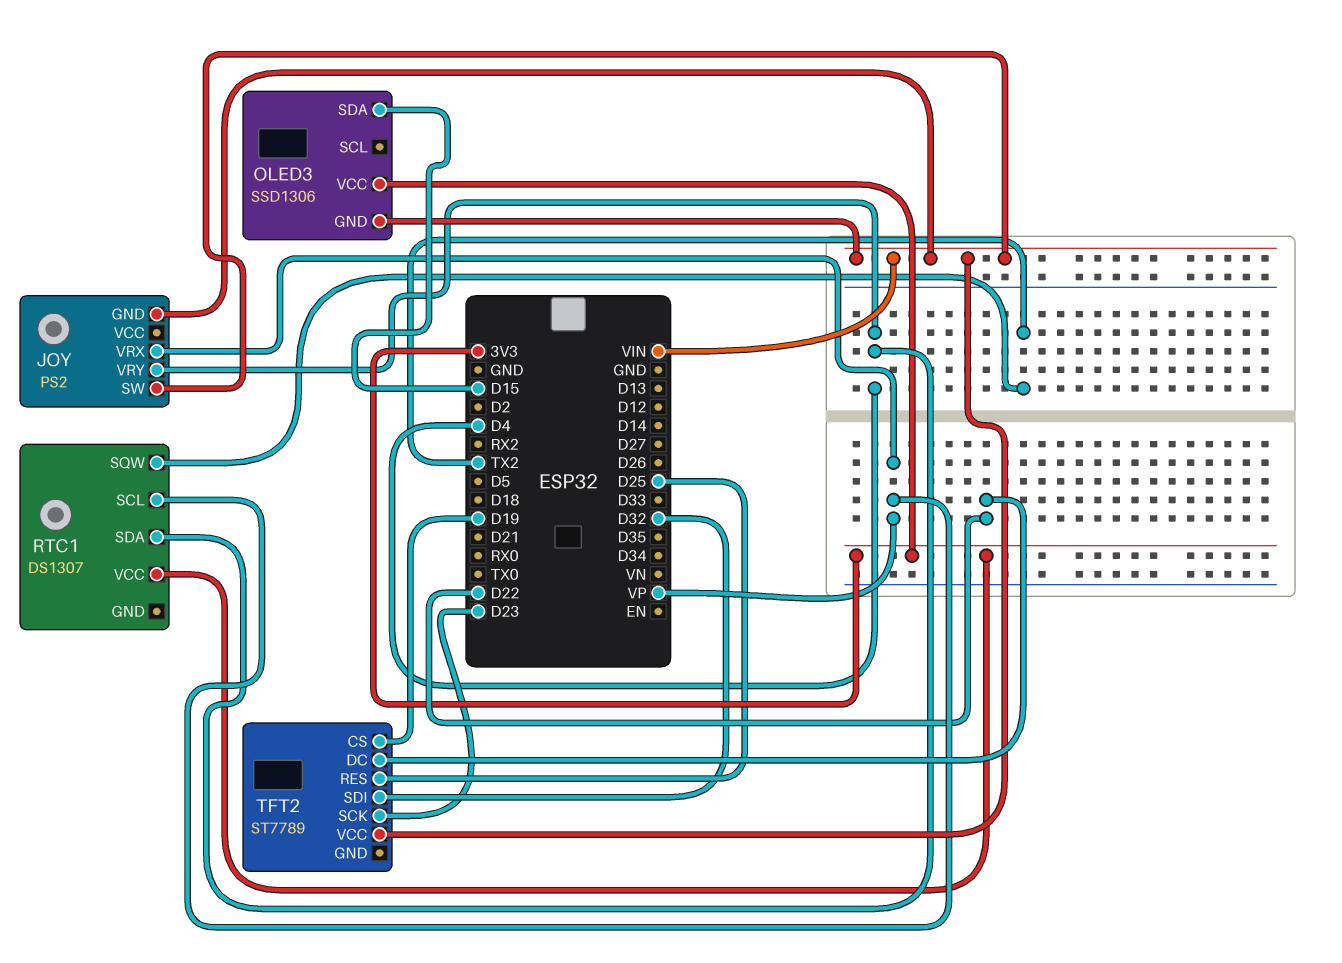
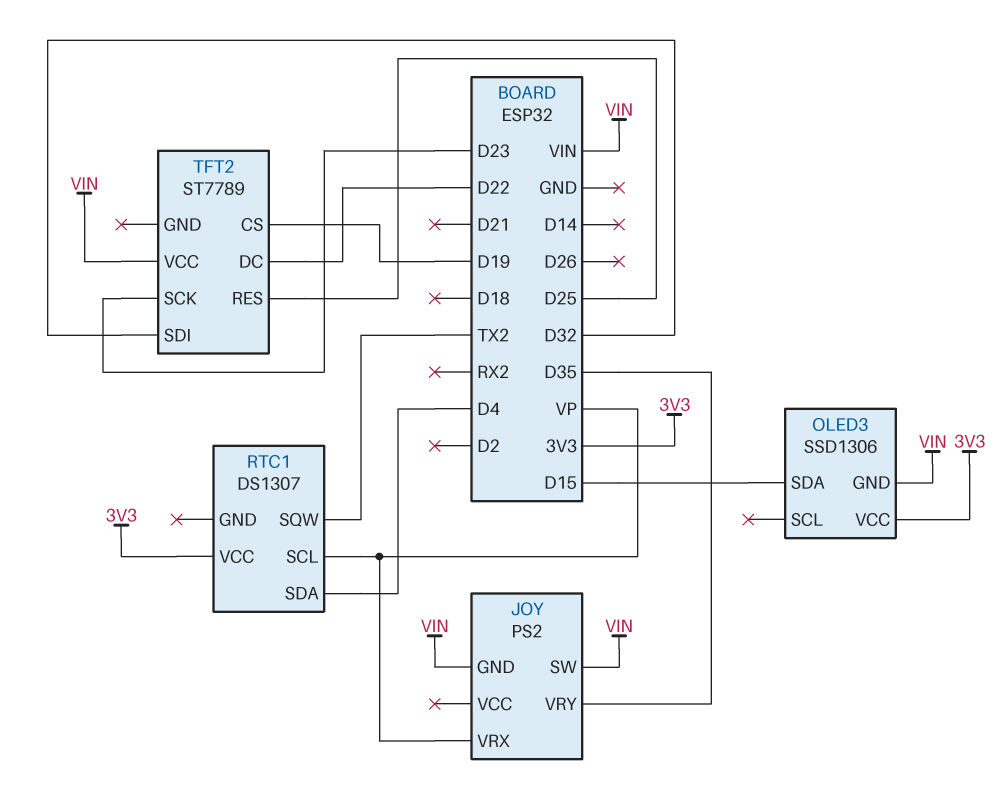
JOY pin VRY: D4 -> D35

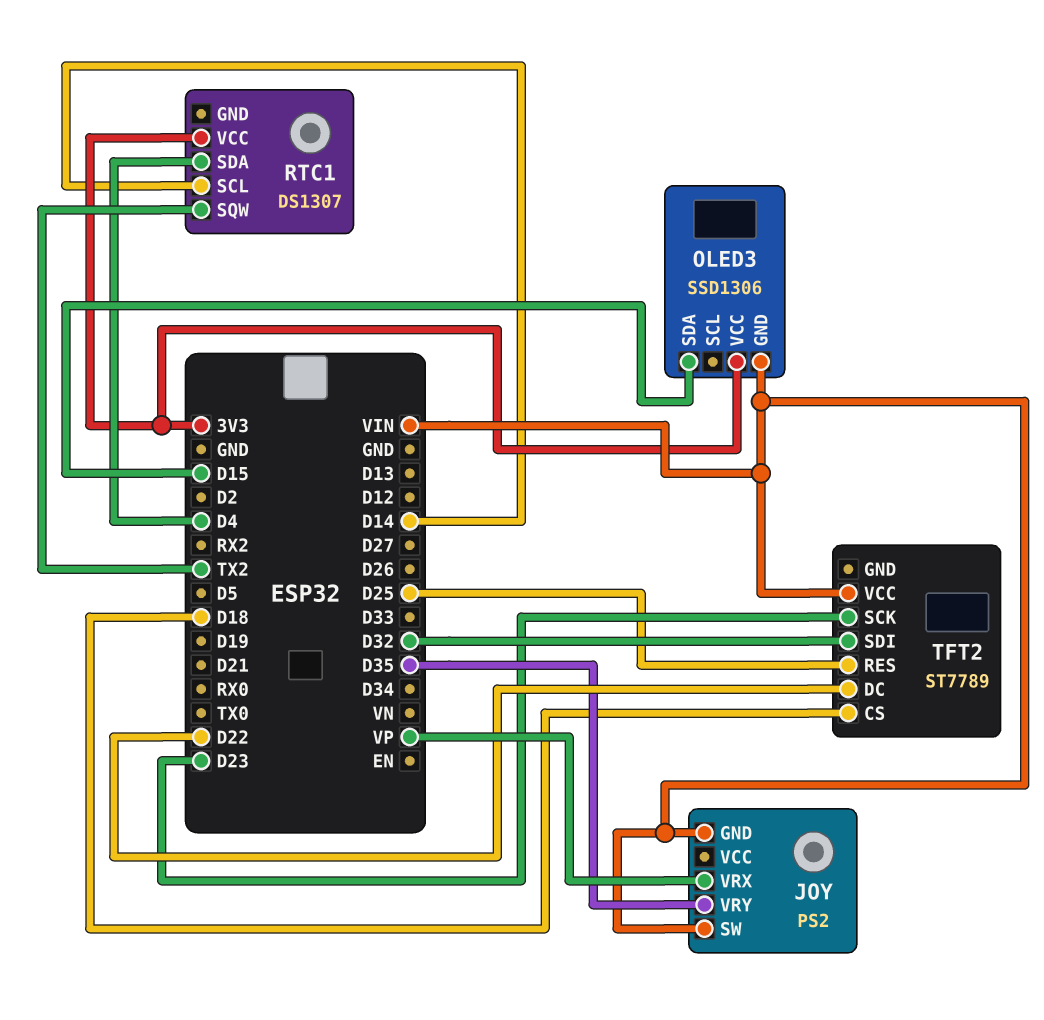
RTC1 pin SCL: VP -> D14
TFT2 pin CS: D19 -> D18

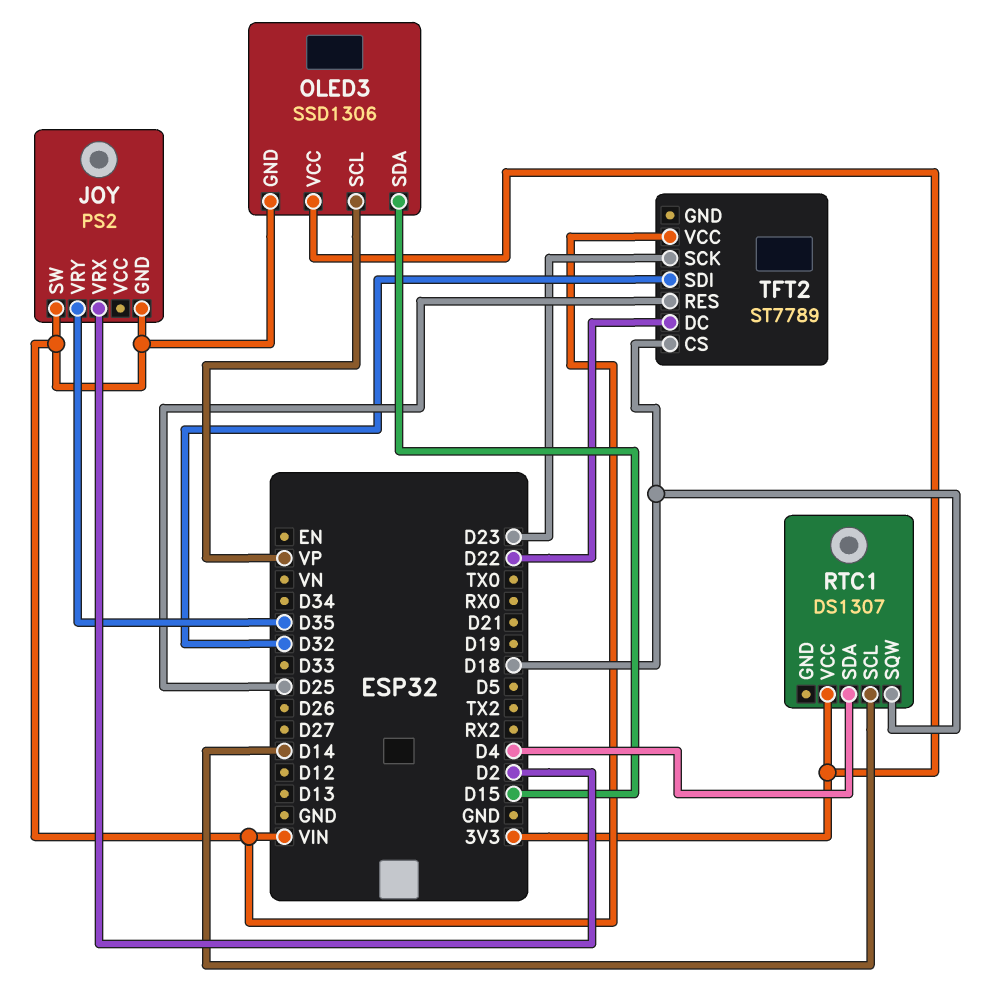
JOY pin VRX: VP -> D2
OLED3 pin SCL: none -> VP
RTC1 pin SQW: TX2 -> D18

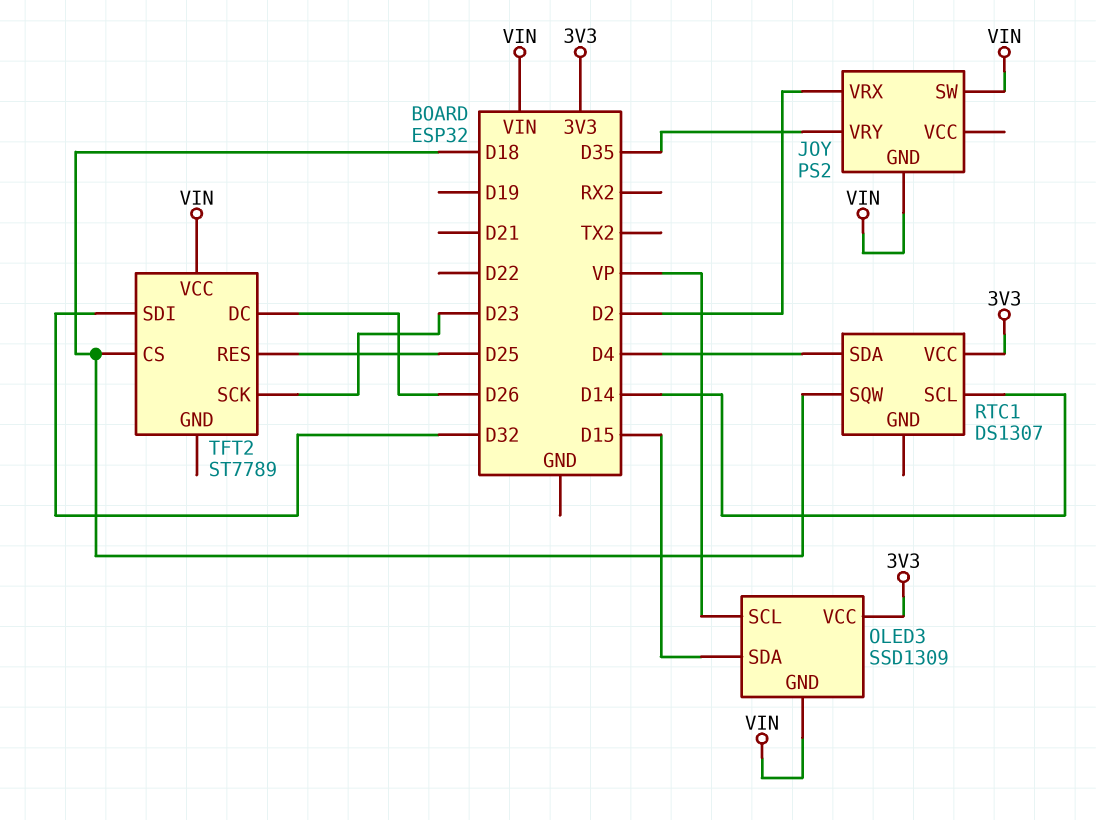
OLED3: SSD1306 -> SSD1309
TFT2 pin DC: D22 -> D26

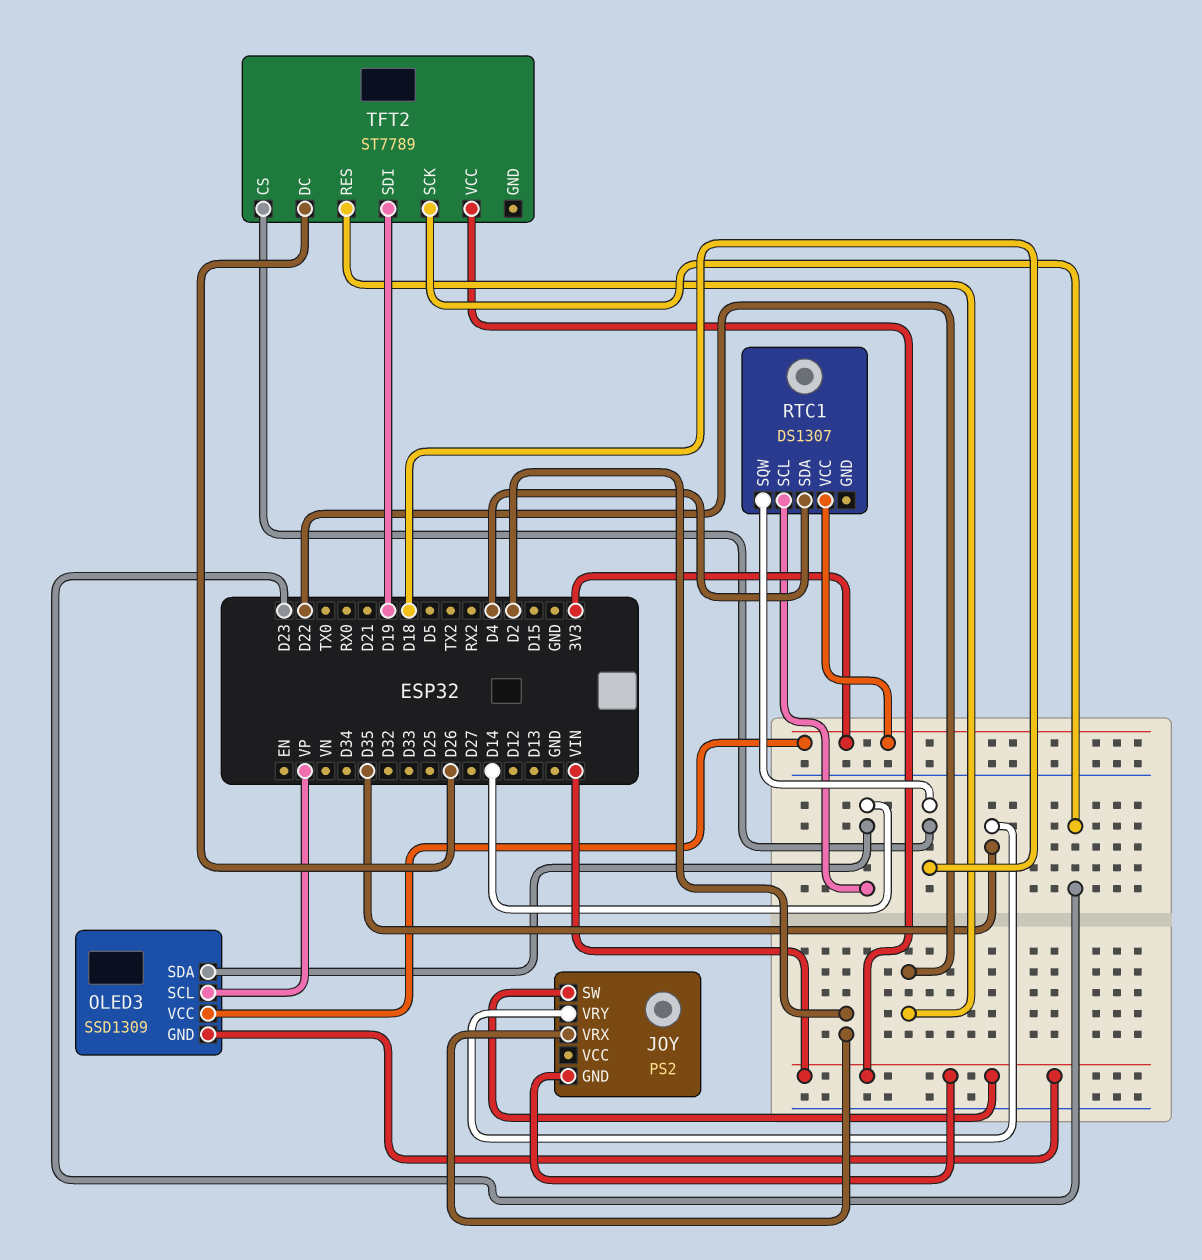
OLED3 pin SDA: D15 -> D14
TFT2 pin RES: D25 -> D22
TFT2 pin SDI: D32 -> D19

